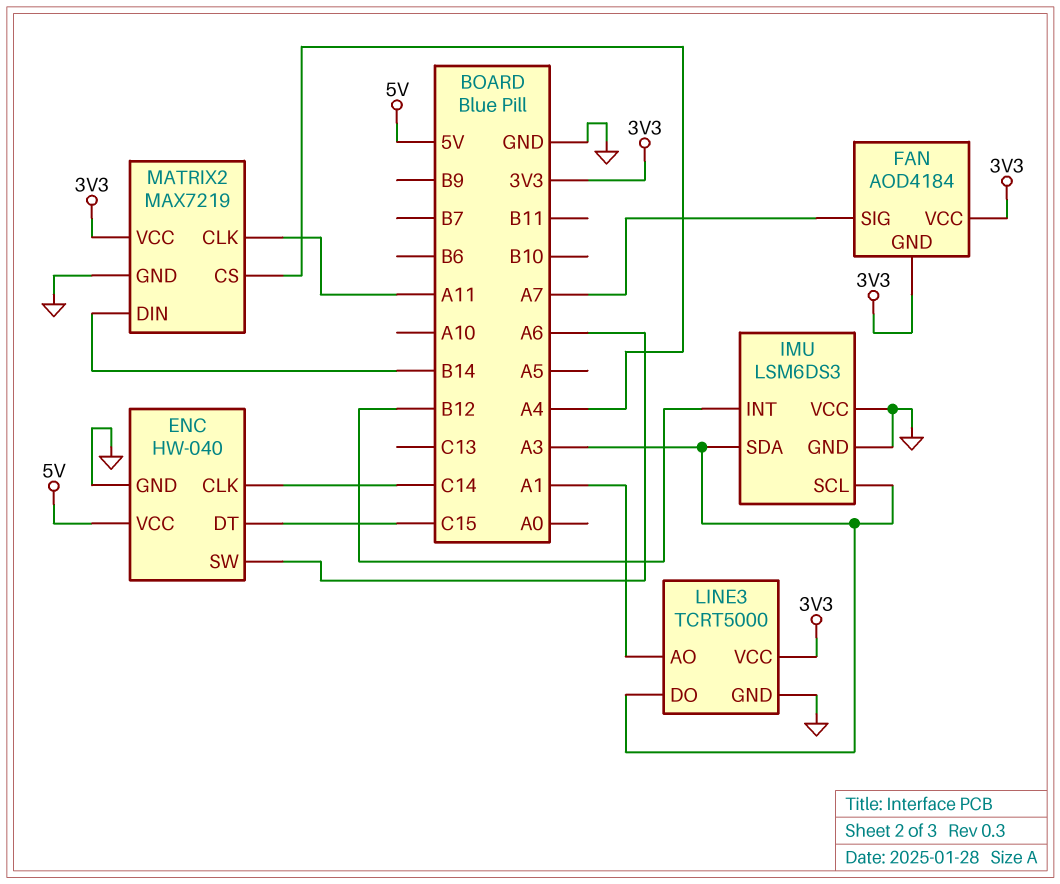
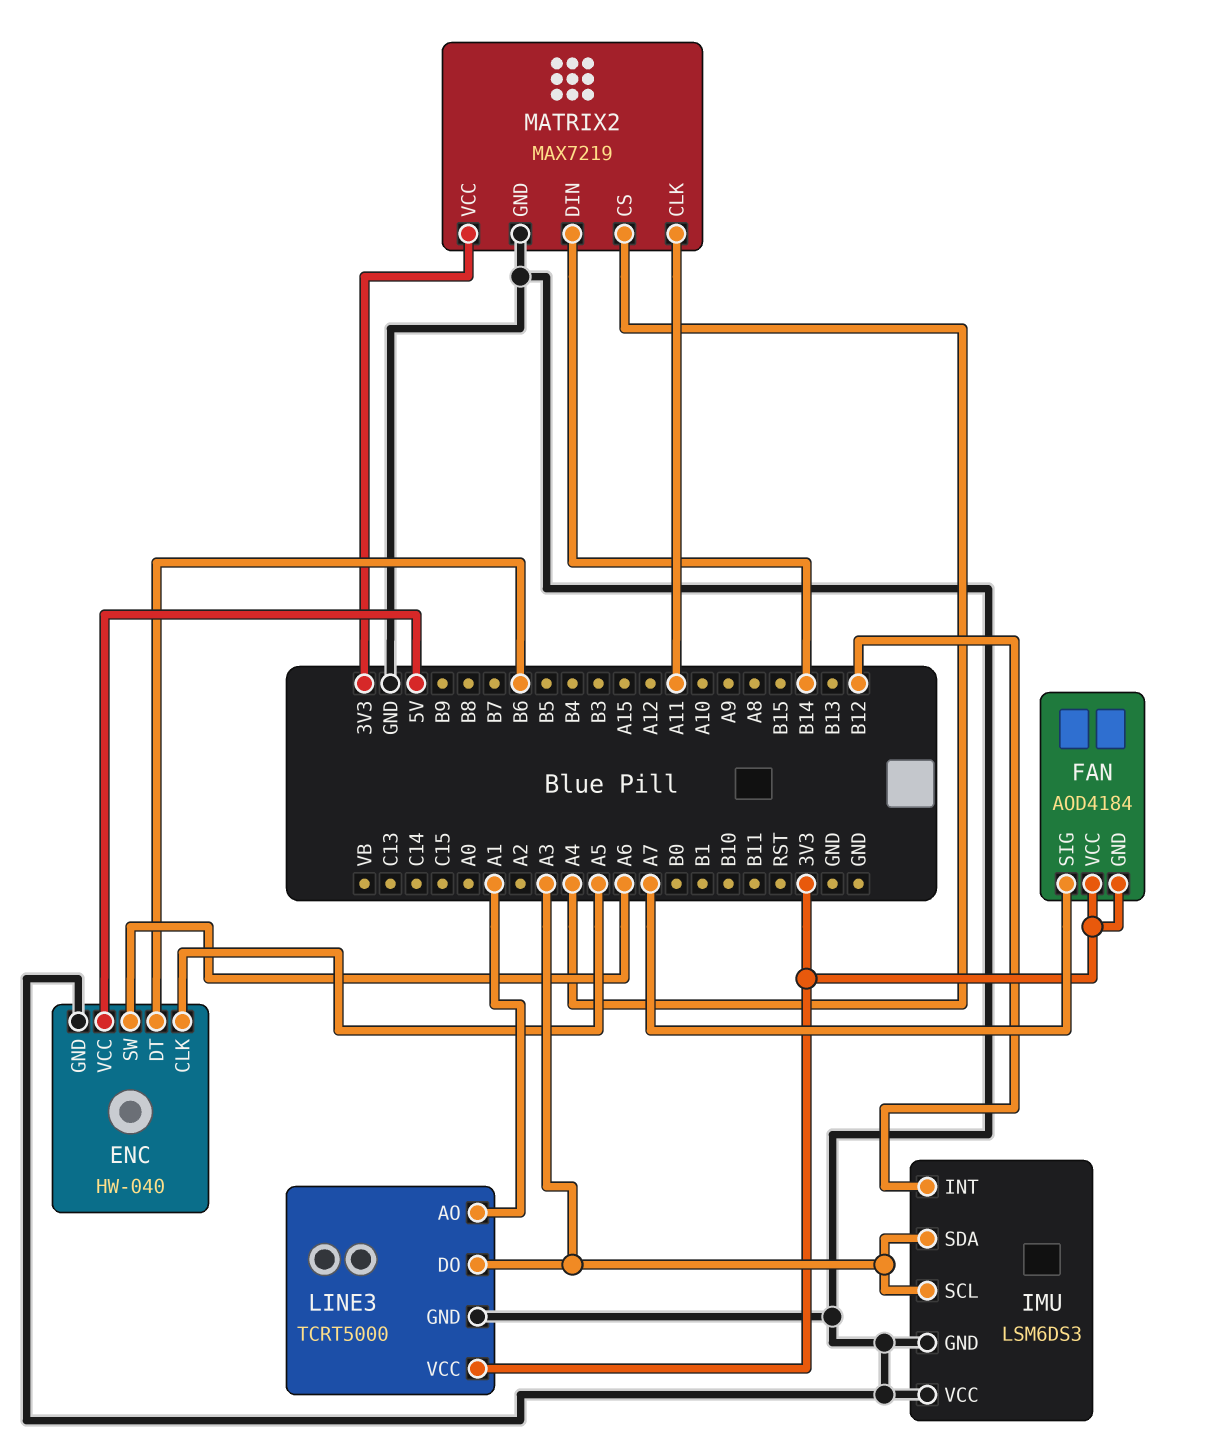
ENC pin CLK: C14 -> A5
ENC pin DT: C15 -> B6

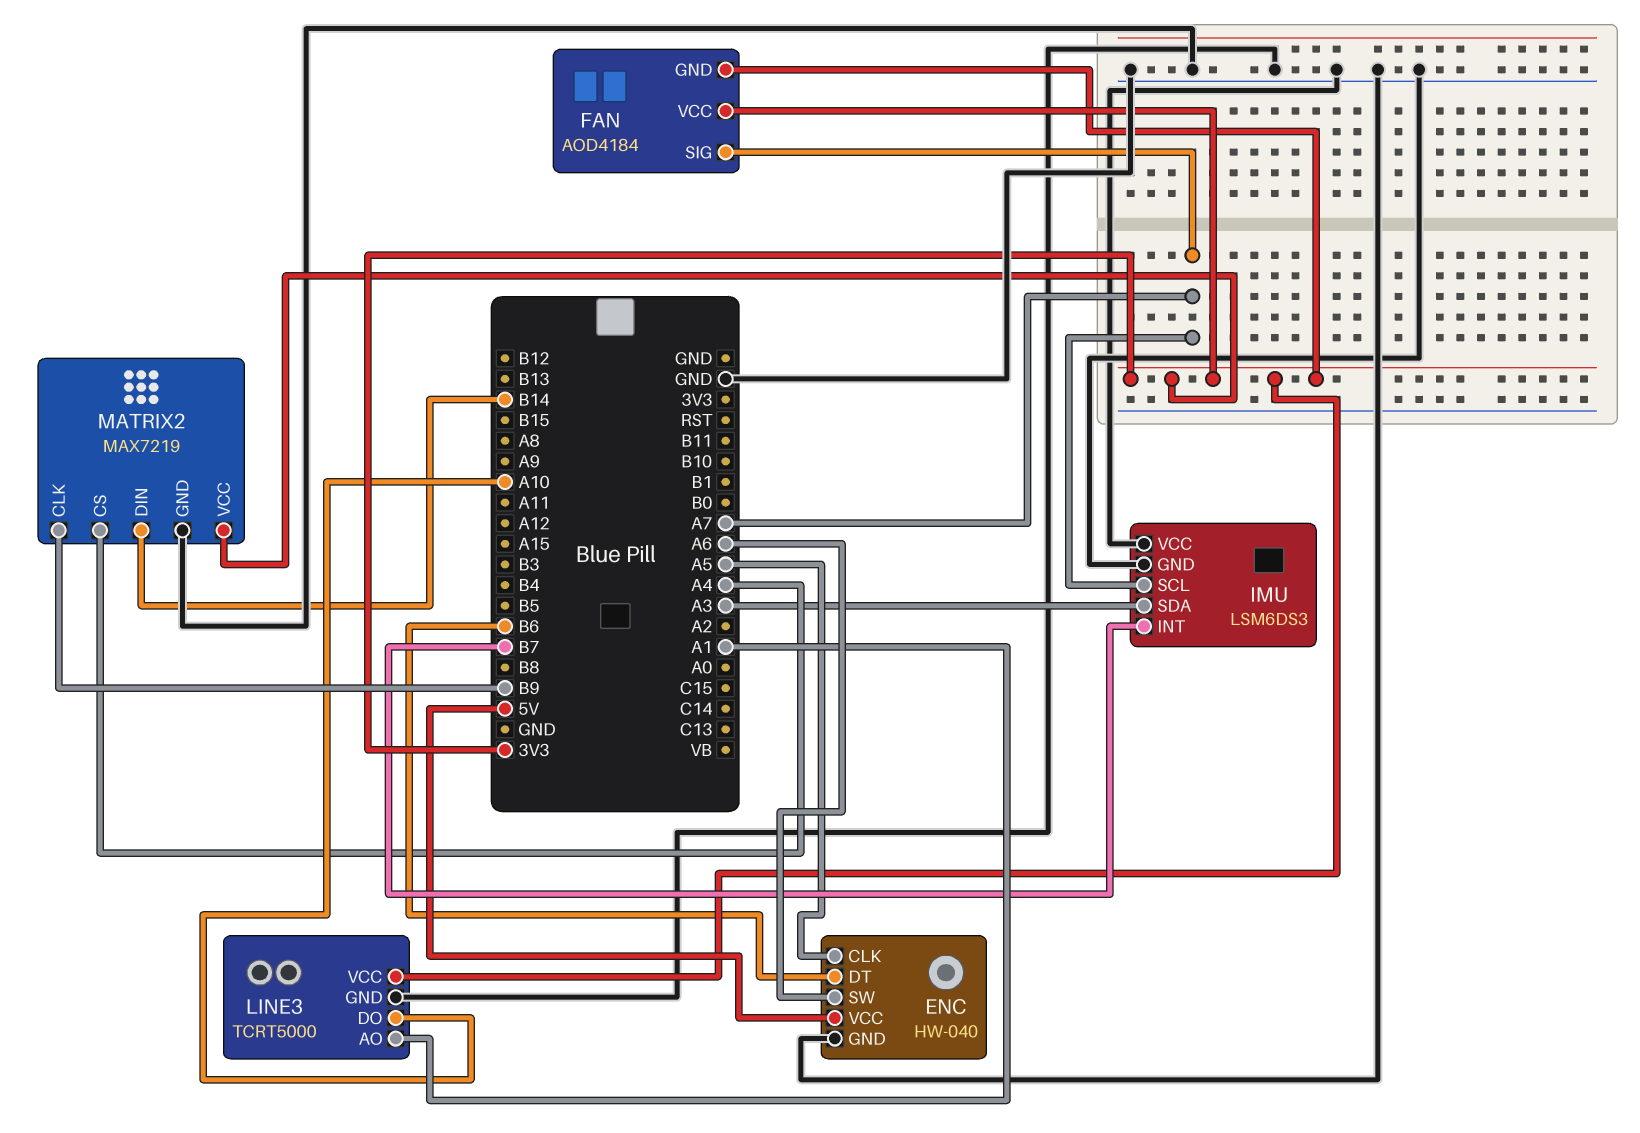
IMU pin INT: B12 -> B7
IMU pin SCL: A3 -> A7
LINE3 pin DO: A3 -> A10
MATRIX2 pin CLK: A11 -> B9

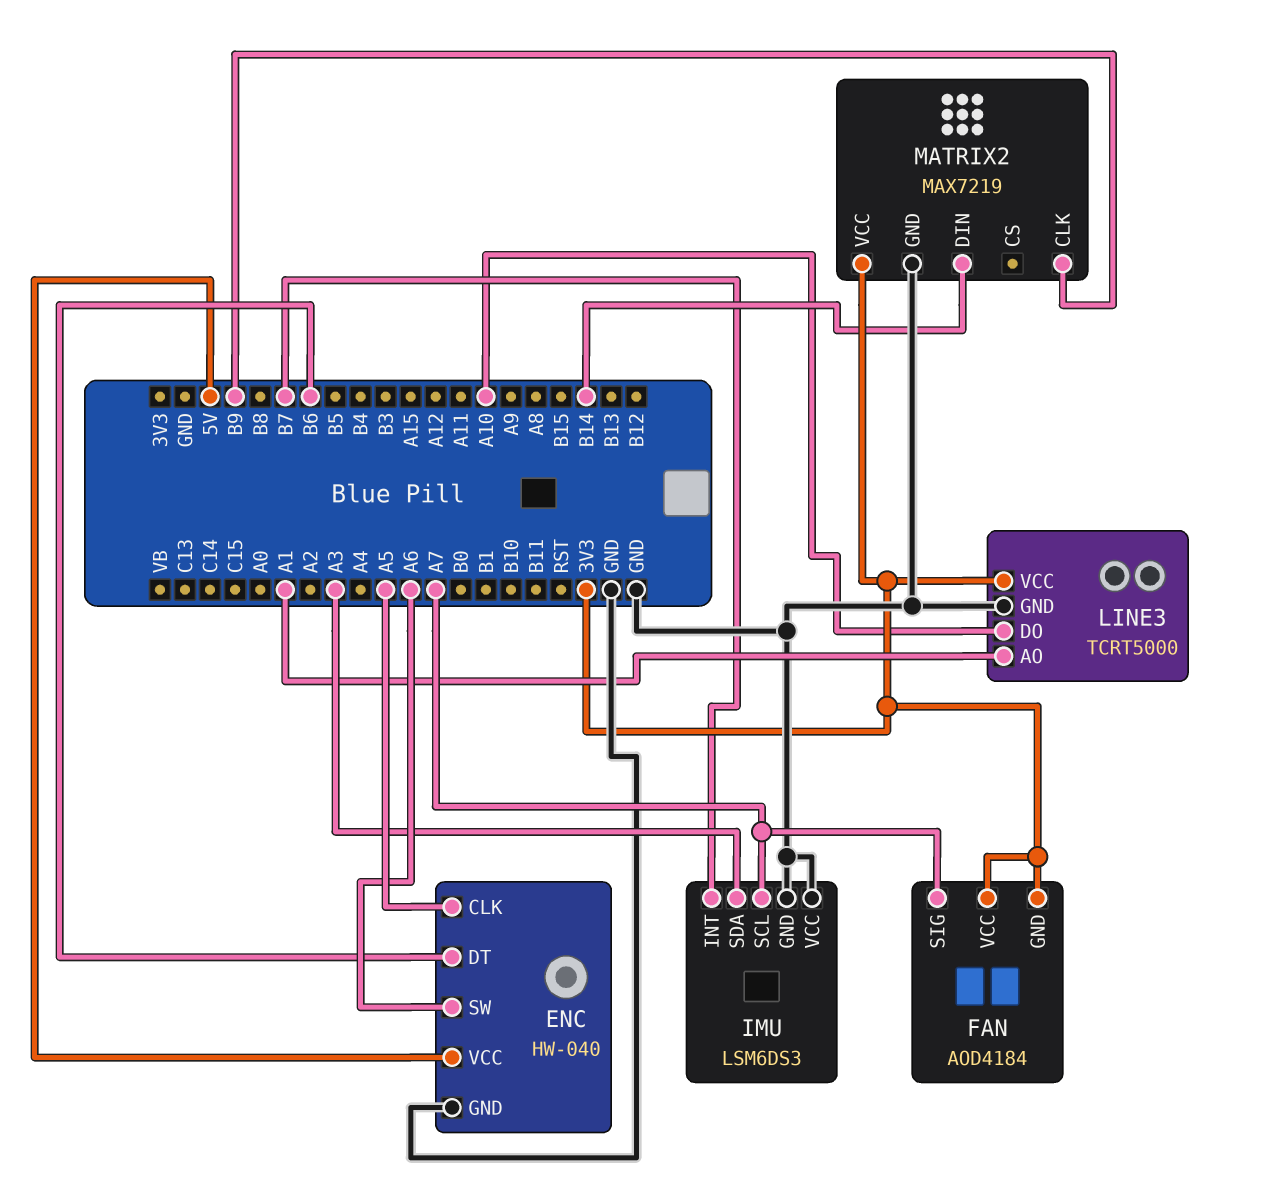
MATRIX2 pin CS: A4 -> none

